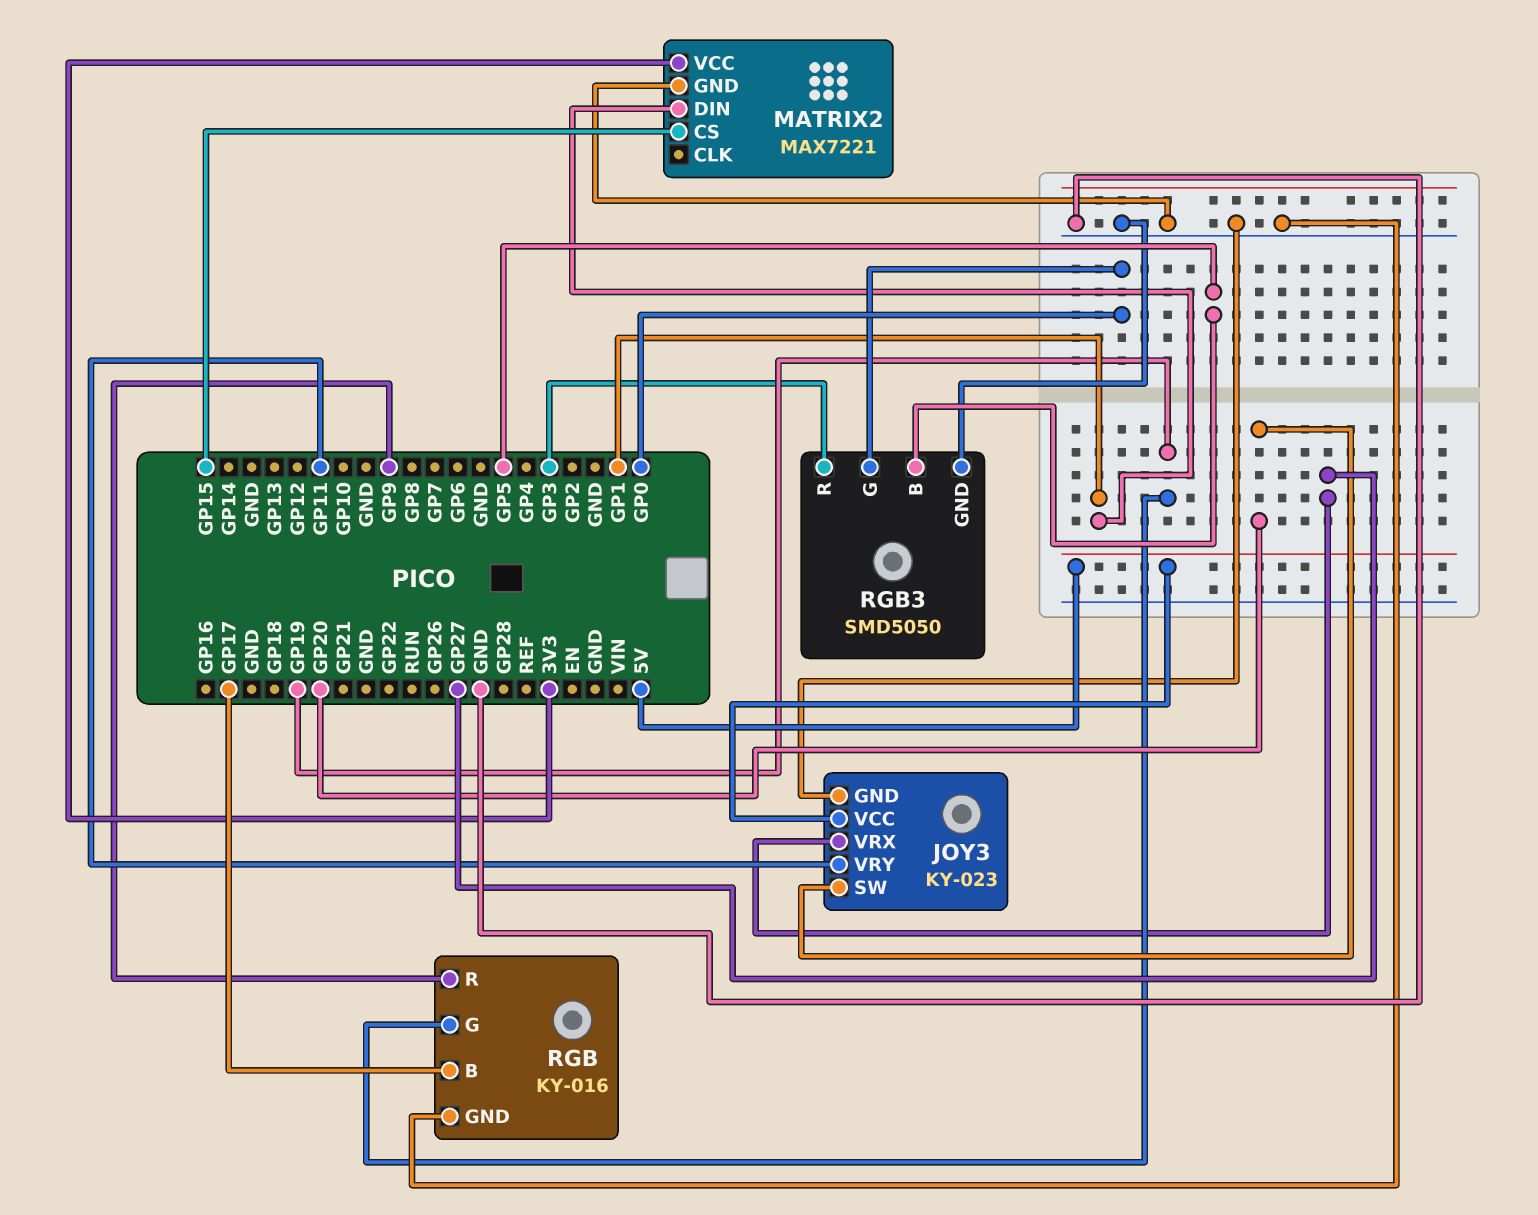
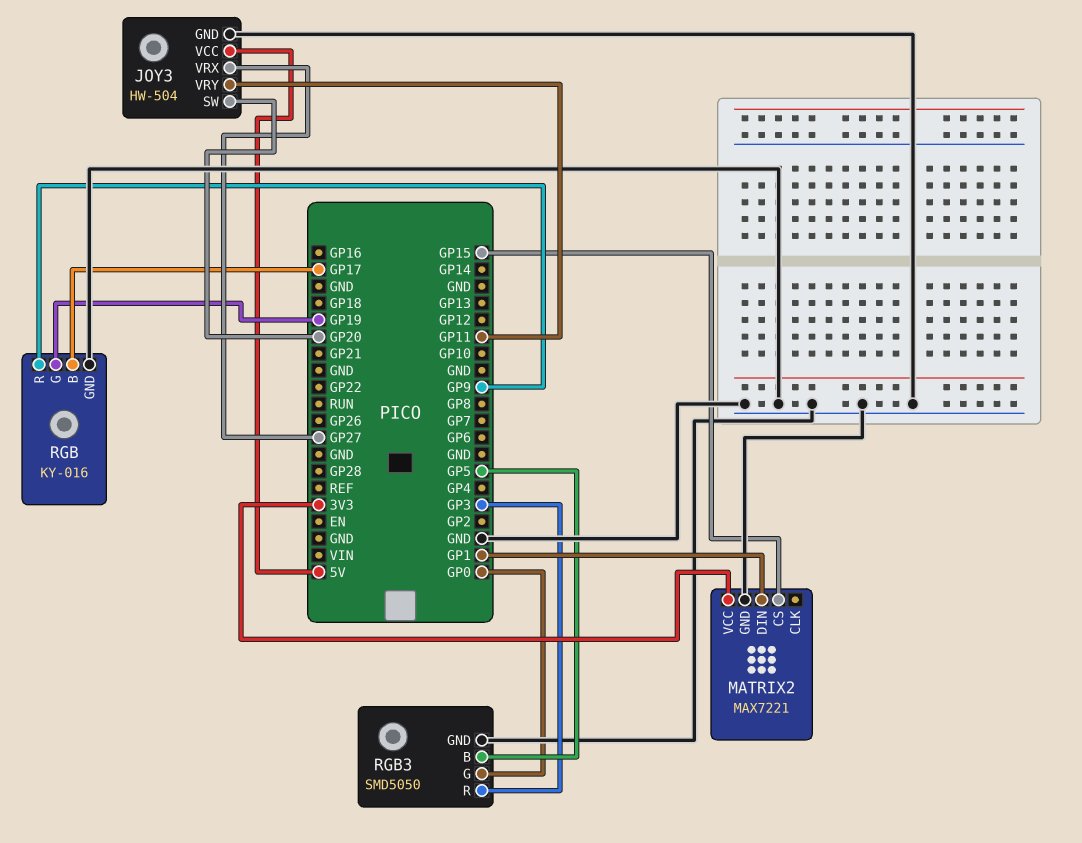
JOY3: KY-023 -> HW-504

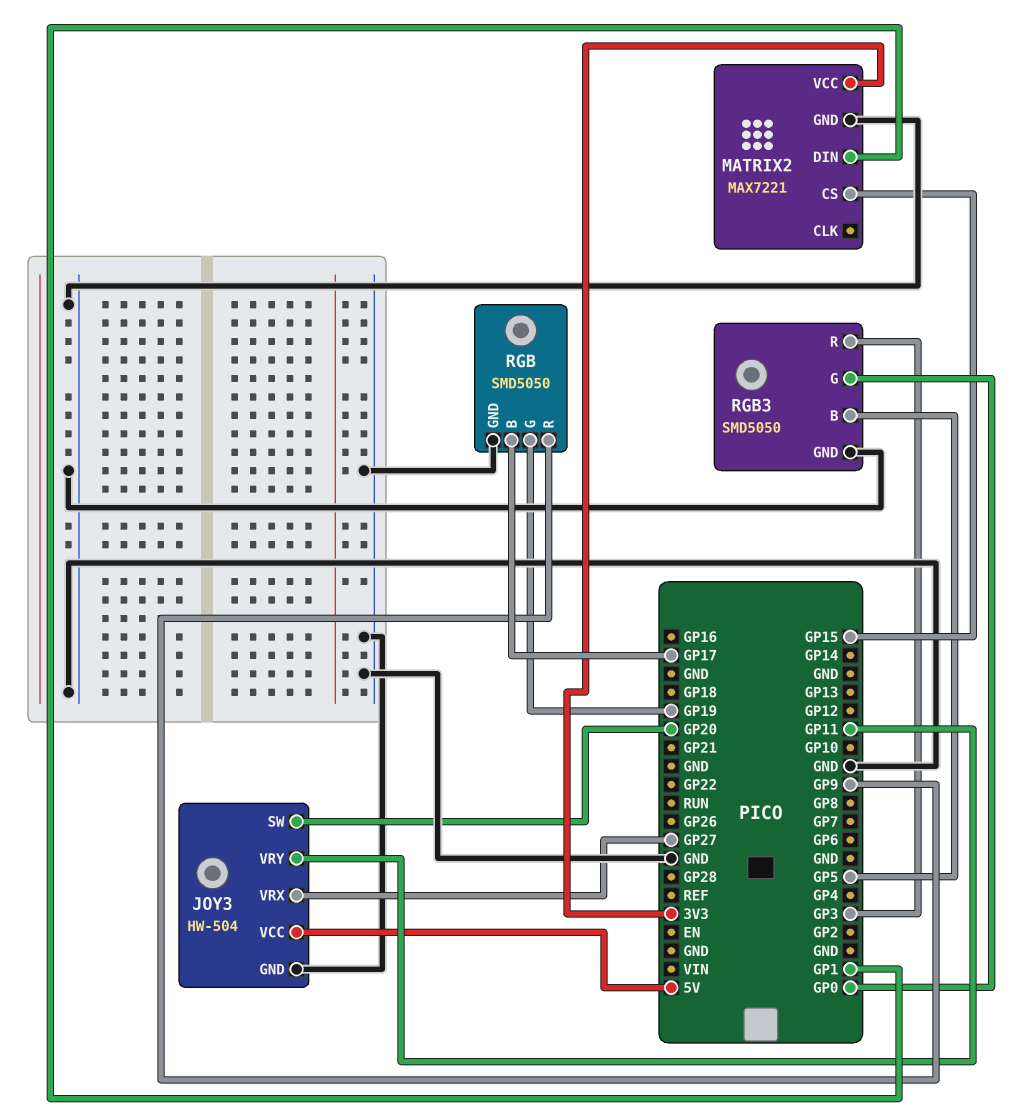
RGB: KY-016 -> SMD5050

